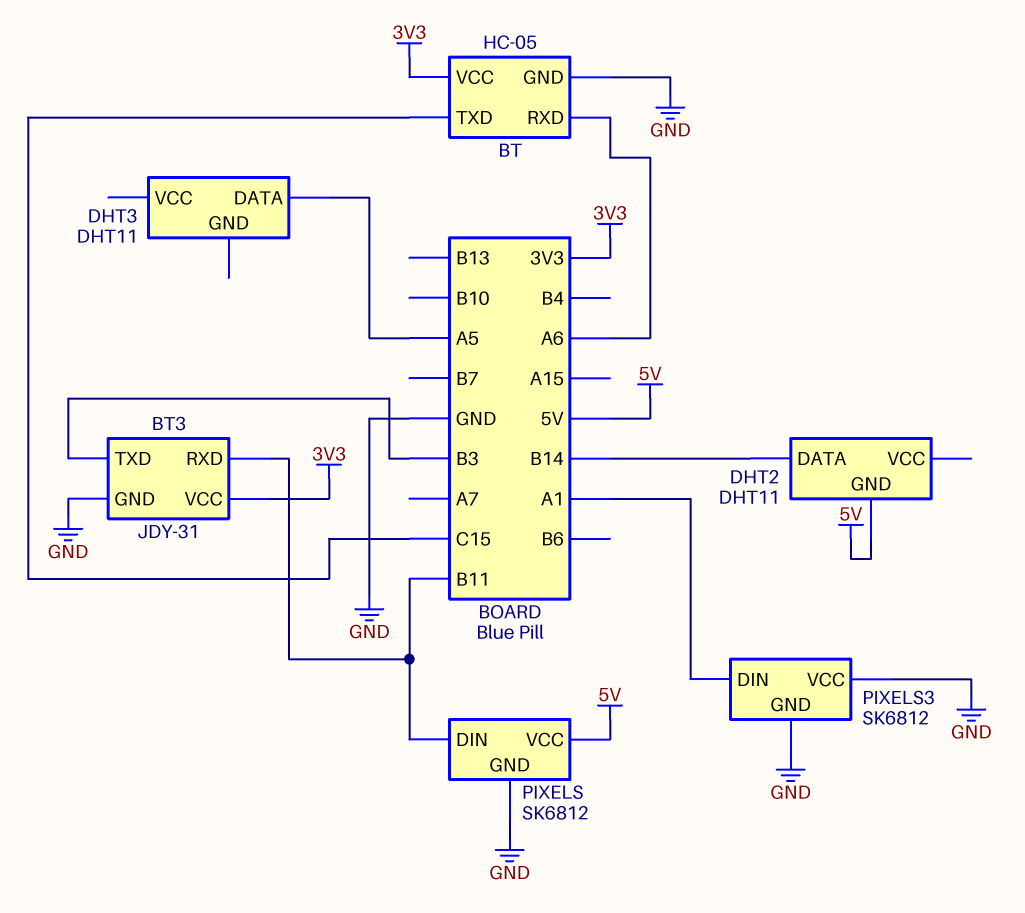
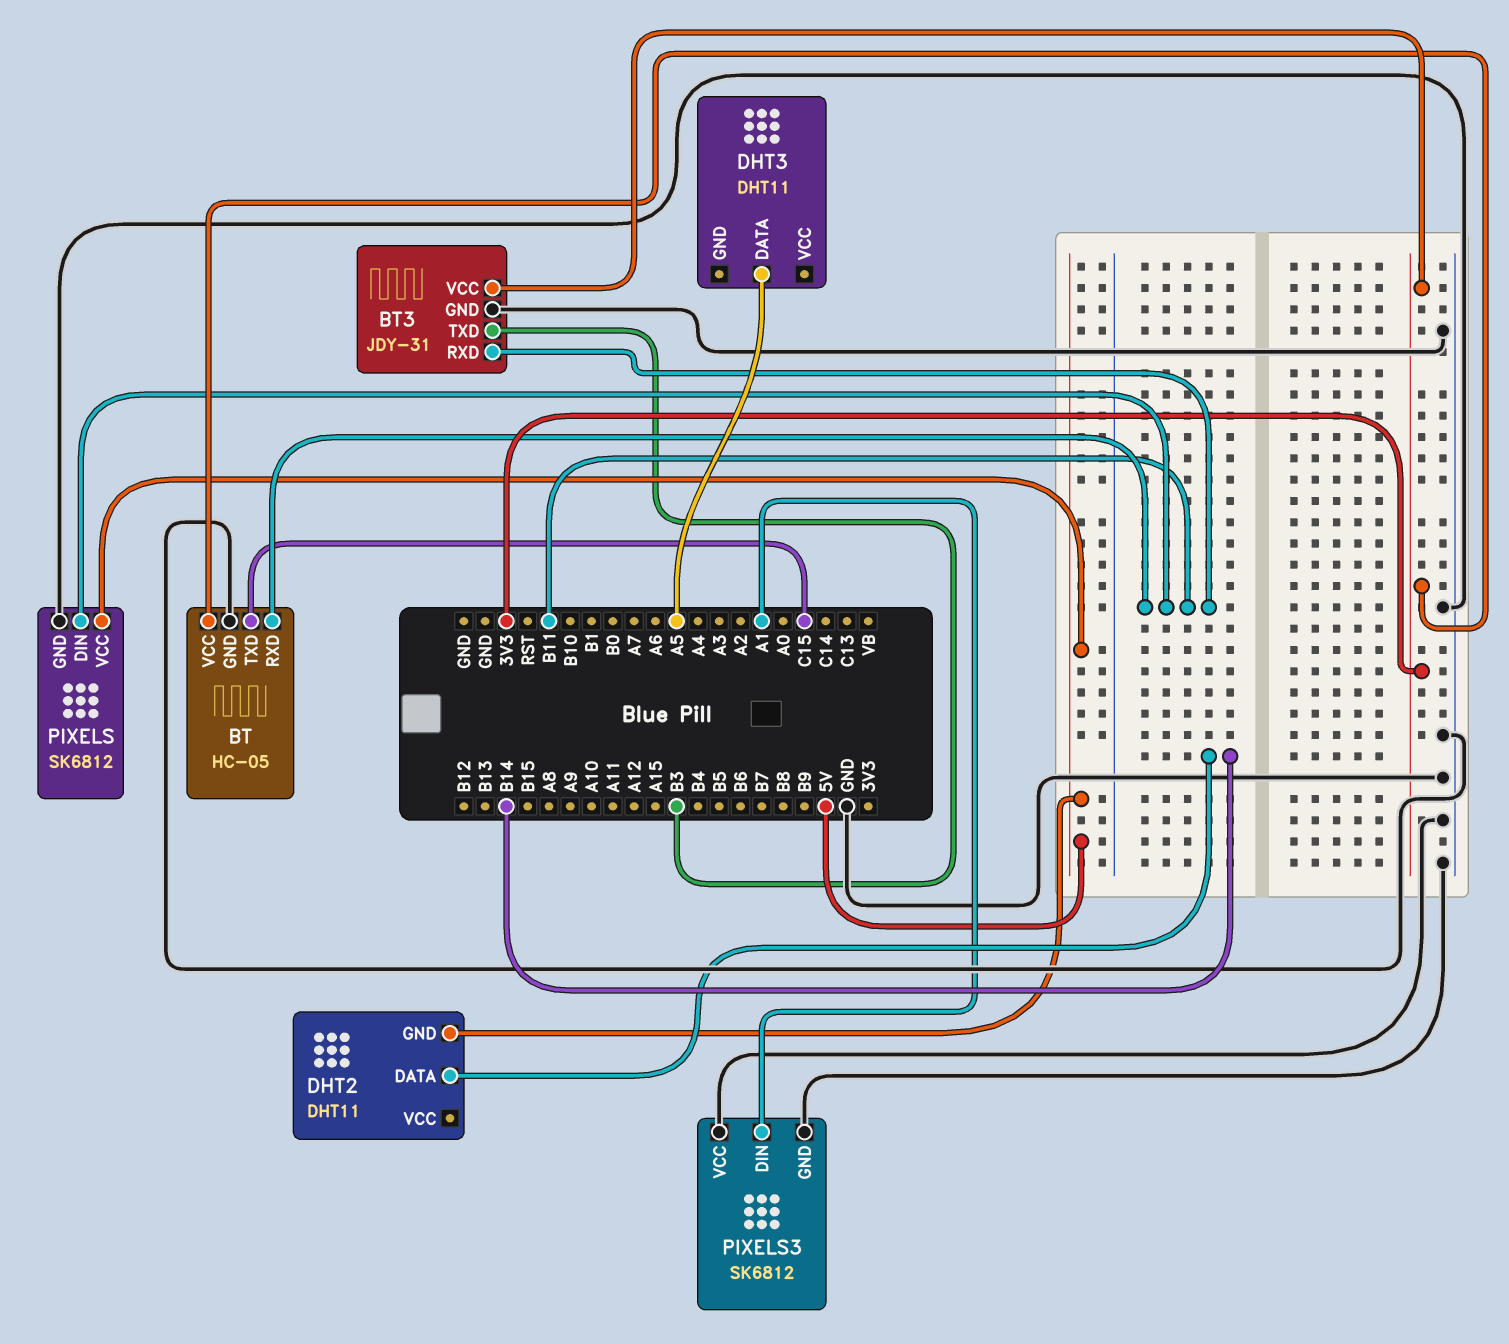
BT pin RXD: A6 -> B11

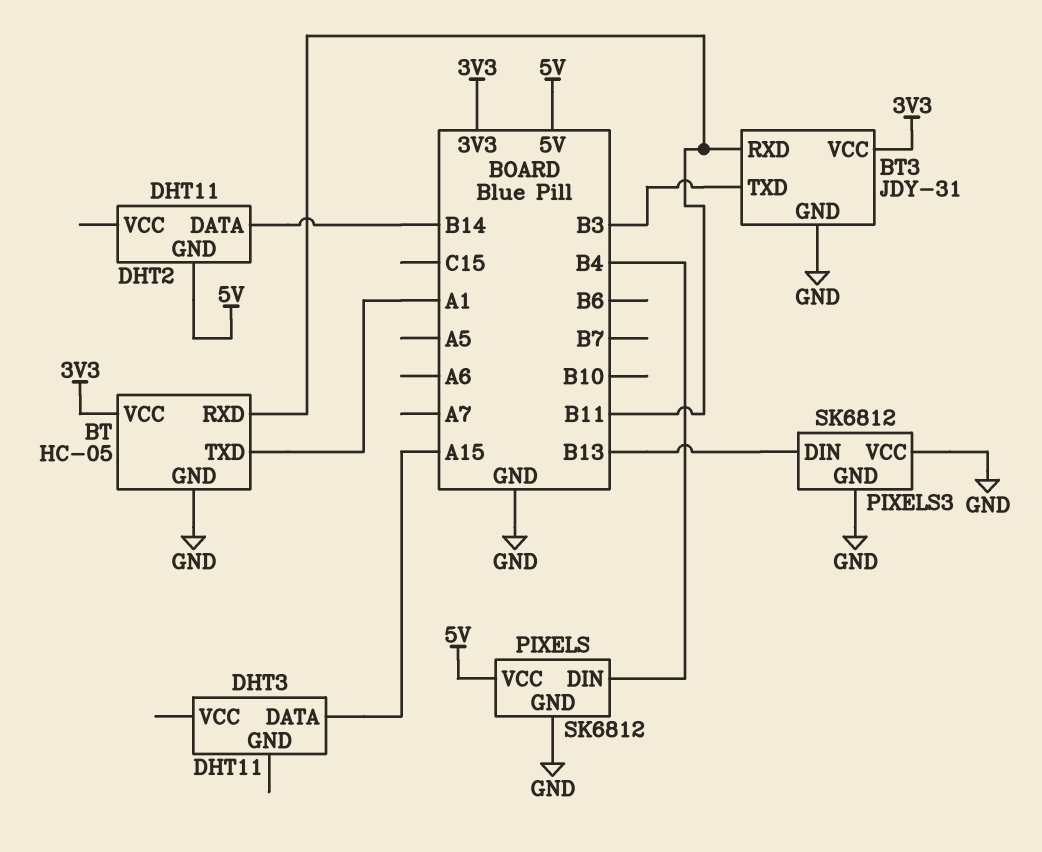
BT pin TXD: C15 -> A1
DHT3 pin DATA: A5 -> A15
PIXELS pin DIN: B11 -> B4
PIXELS3 pin DIN: A1 -> B13

